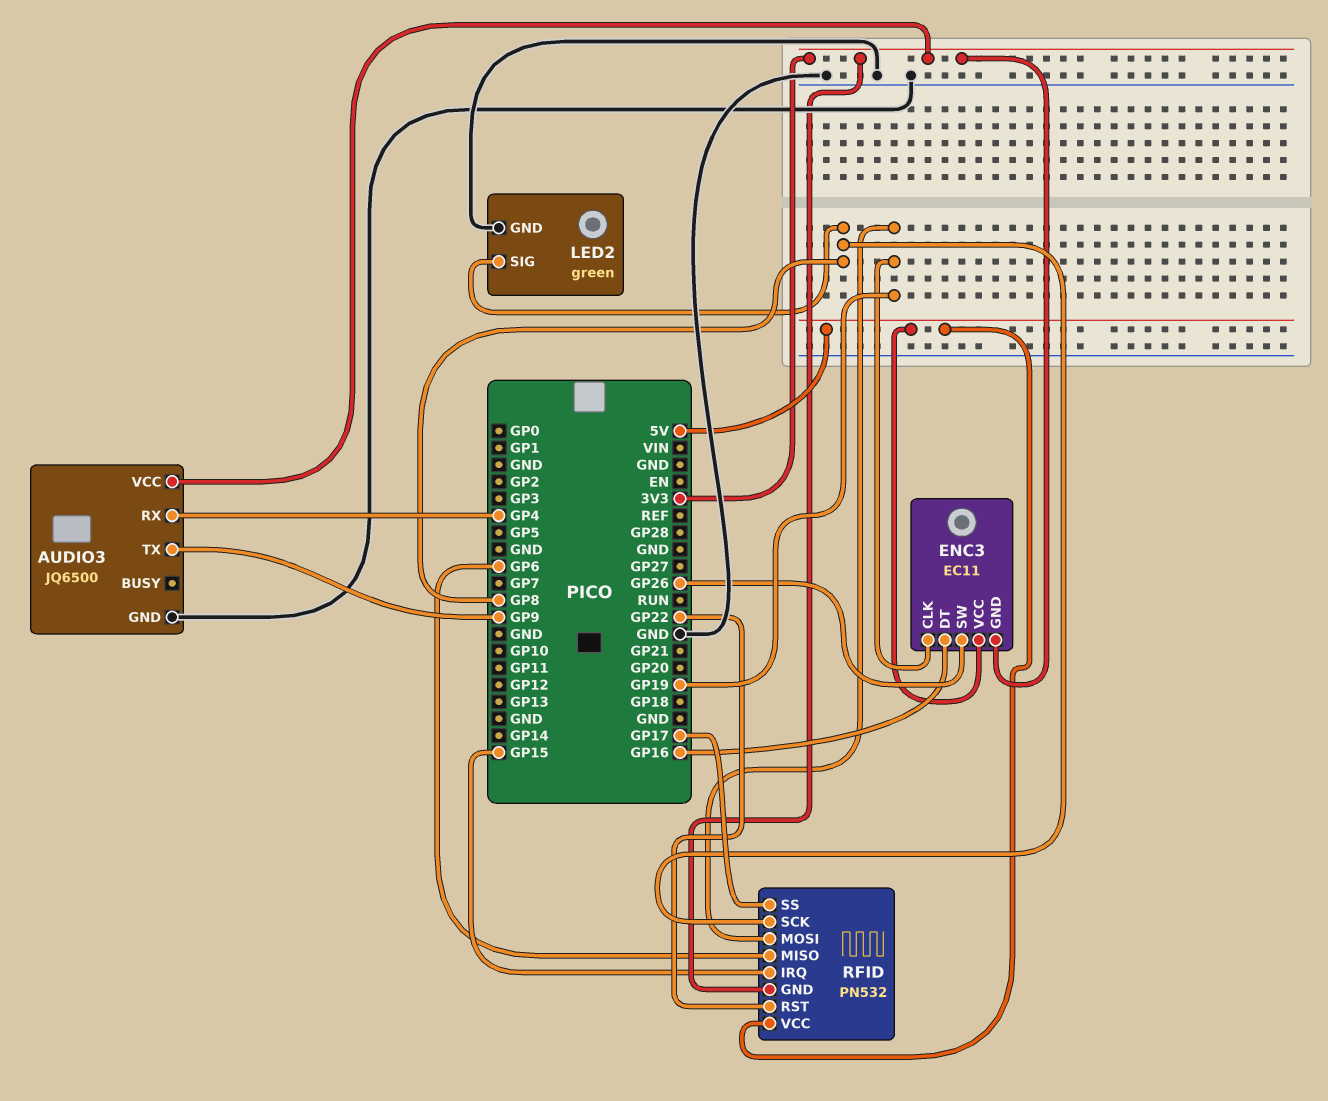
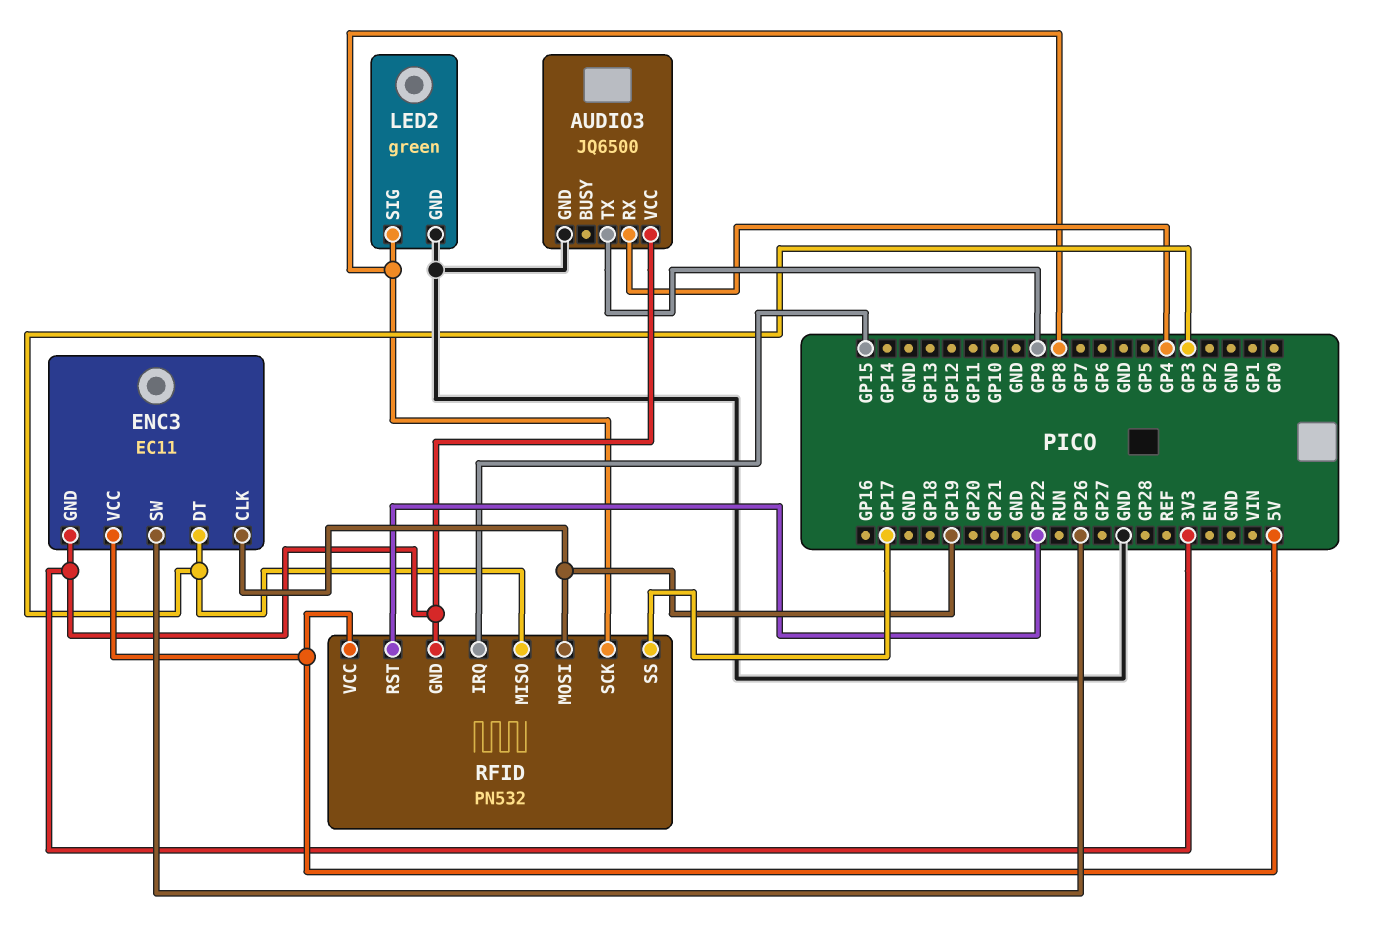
ENC3 pin DT: GP16 -> GP3
RFID pin MISO: GP6 -> GP3

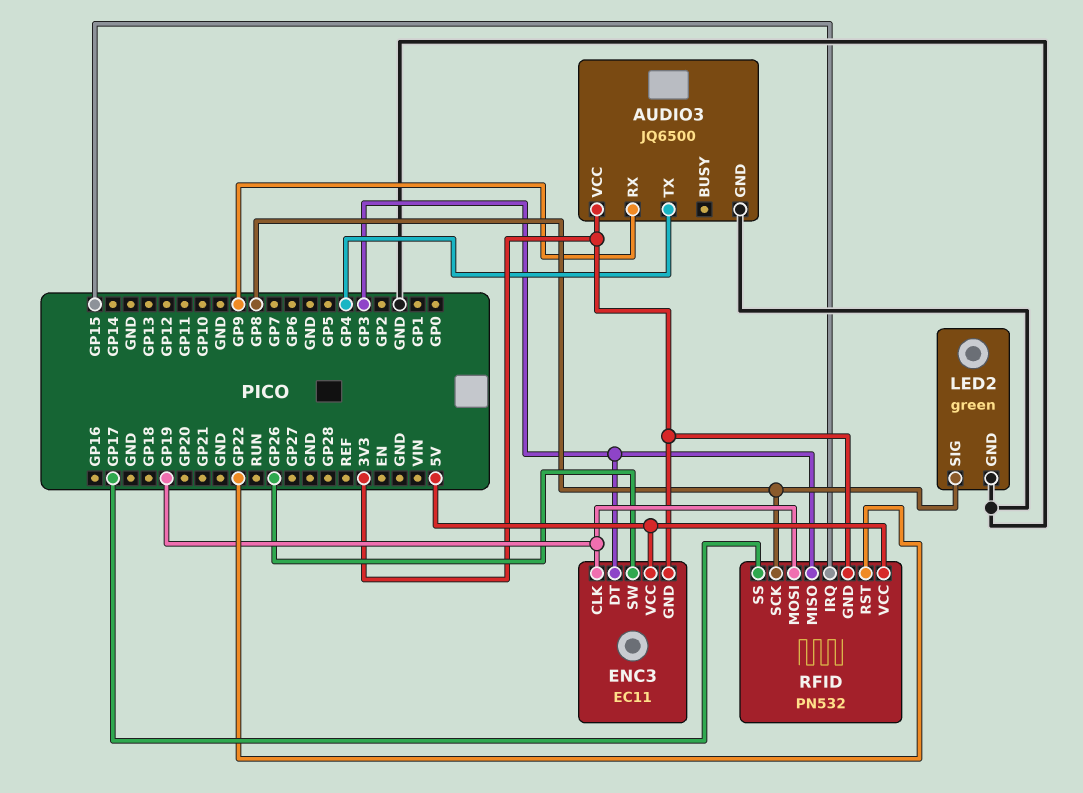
AUDIO3 pin RX: GP4 -> GP9
AUDIO3 pin TX: GP9 -> GP4

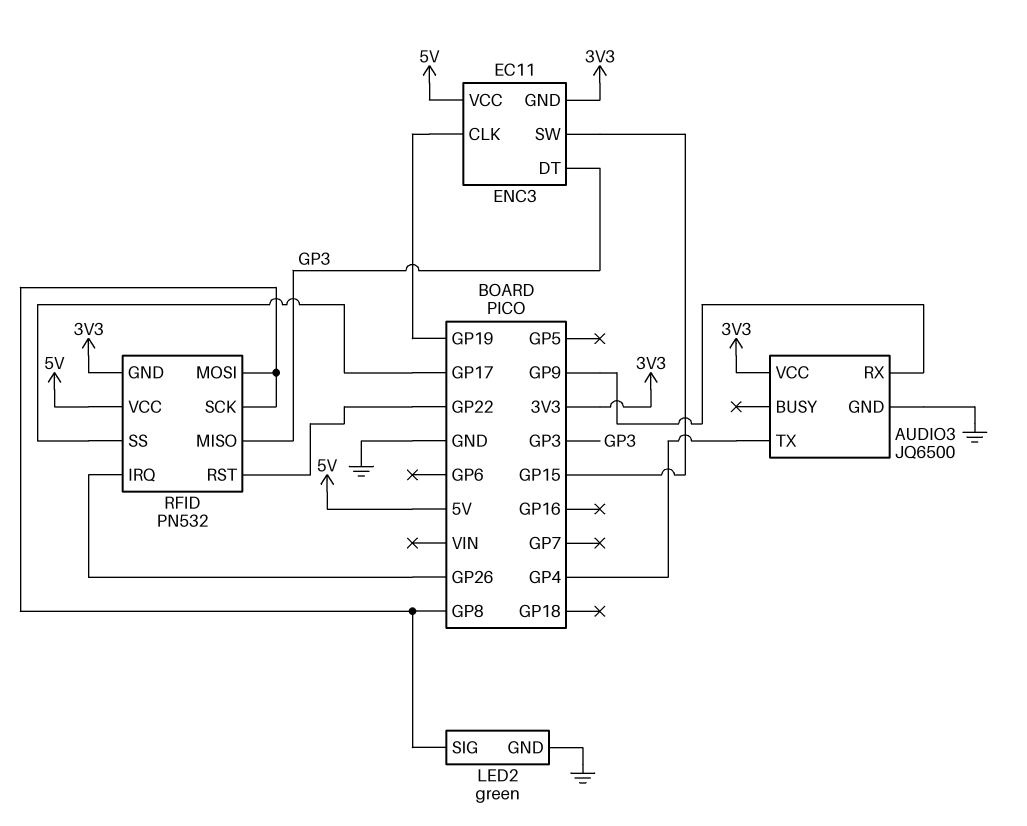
ENC3 pin SW: GP26 -> GP15
RFID pin IRQ: GP15 -> GP26
RFID pin MOSI: GP19 -> GP8

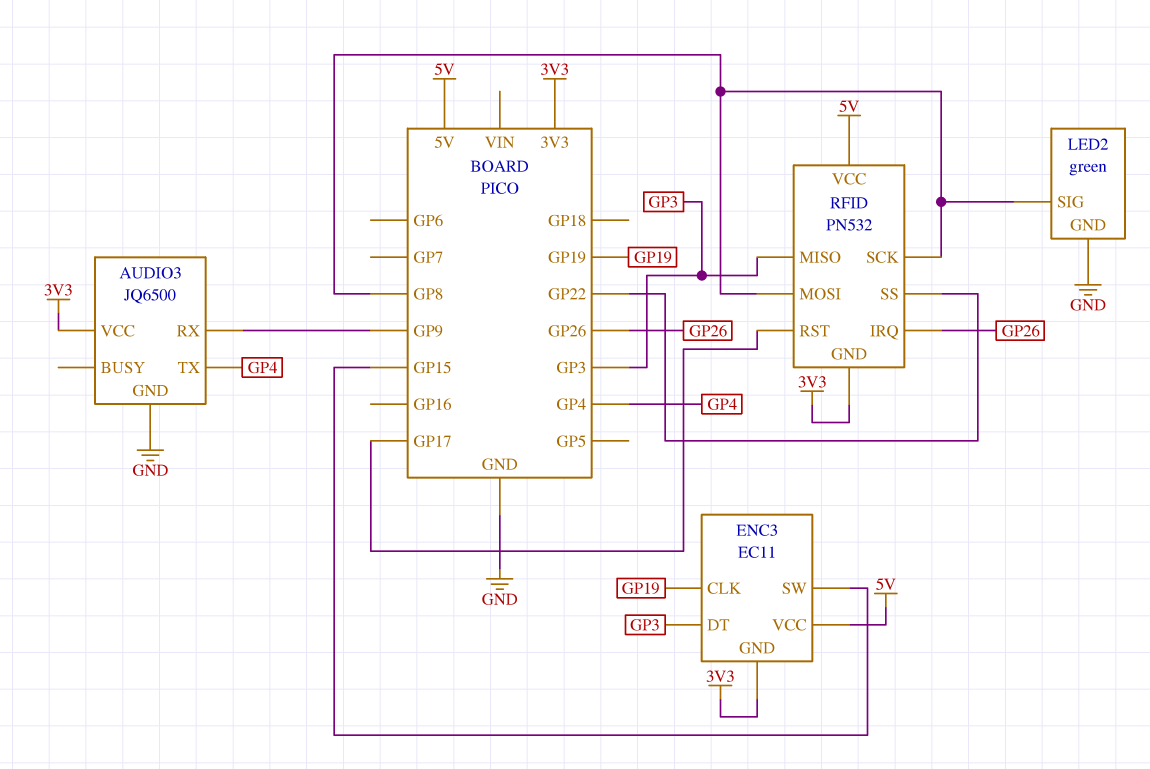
RFID pin RST: GP22 -> GP17
RFID pin SS: GP17 -> GP22

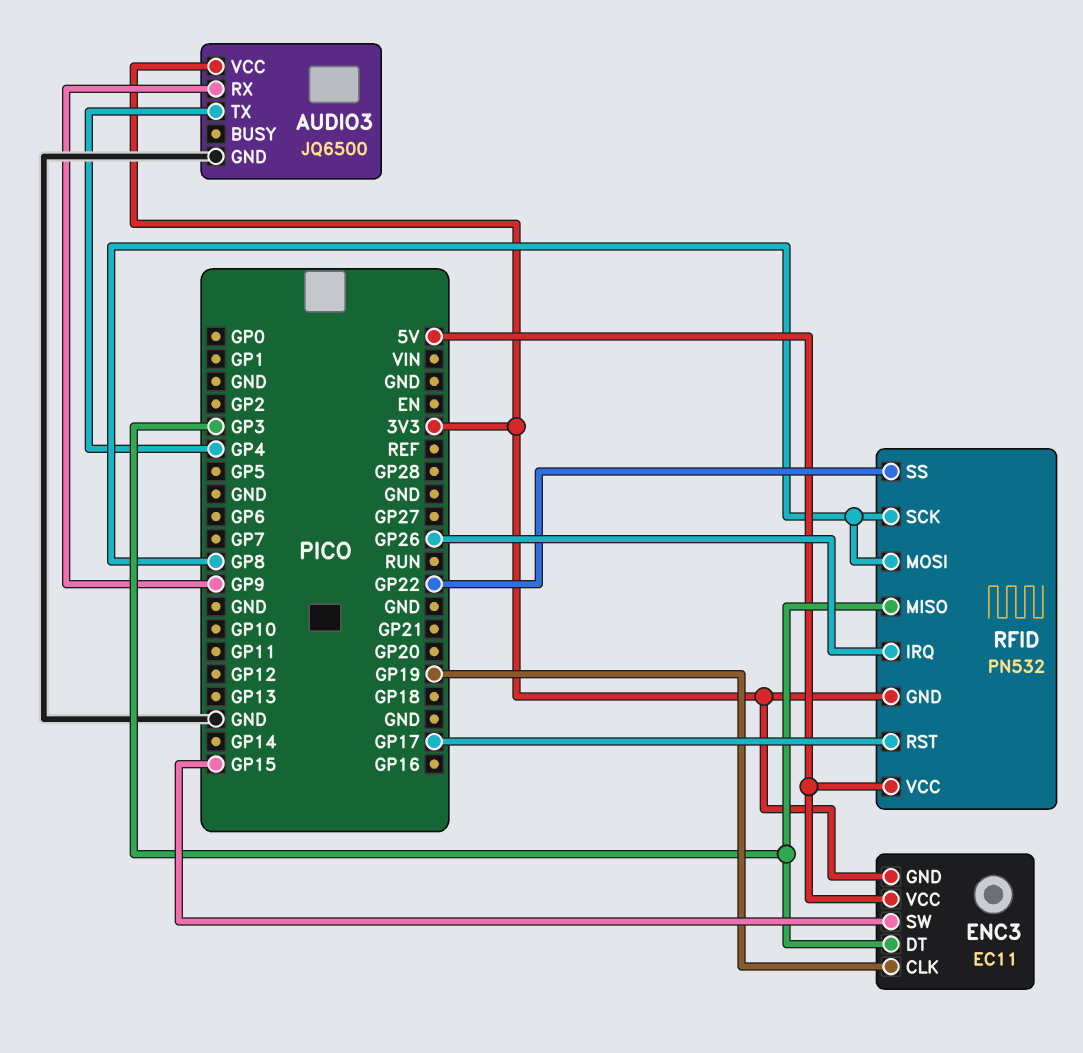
LED2: green -> none
LED2 pin GND: GND -> none
LED2 pin SIG: GP8 -> none

